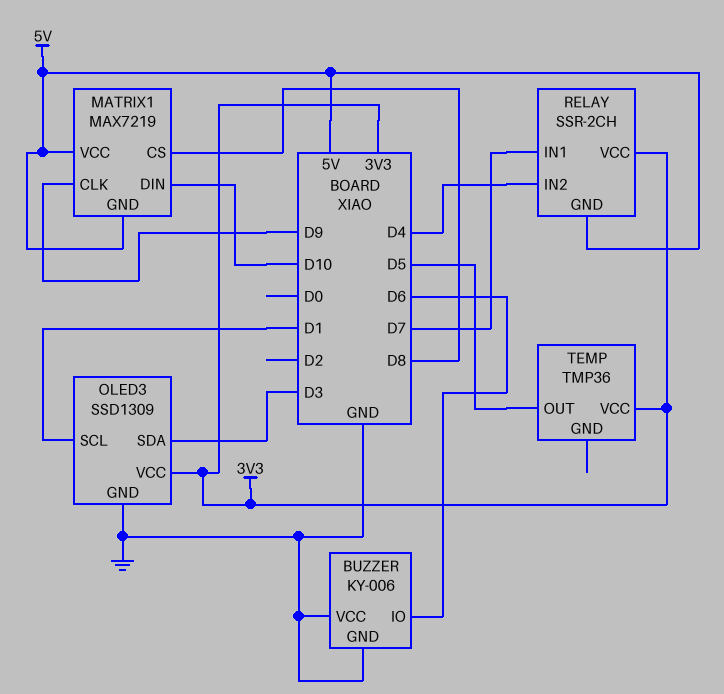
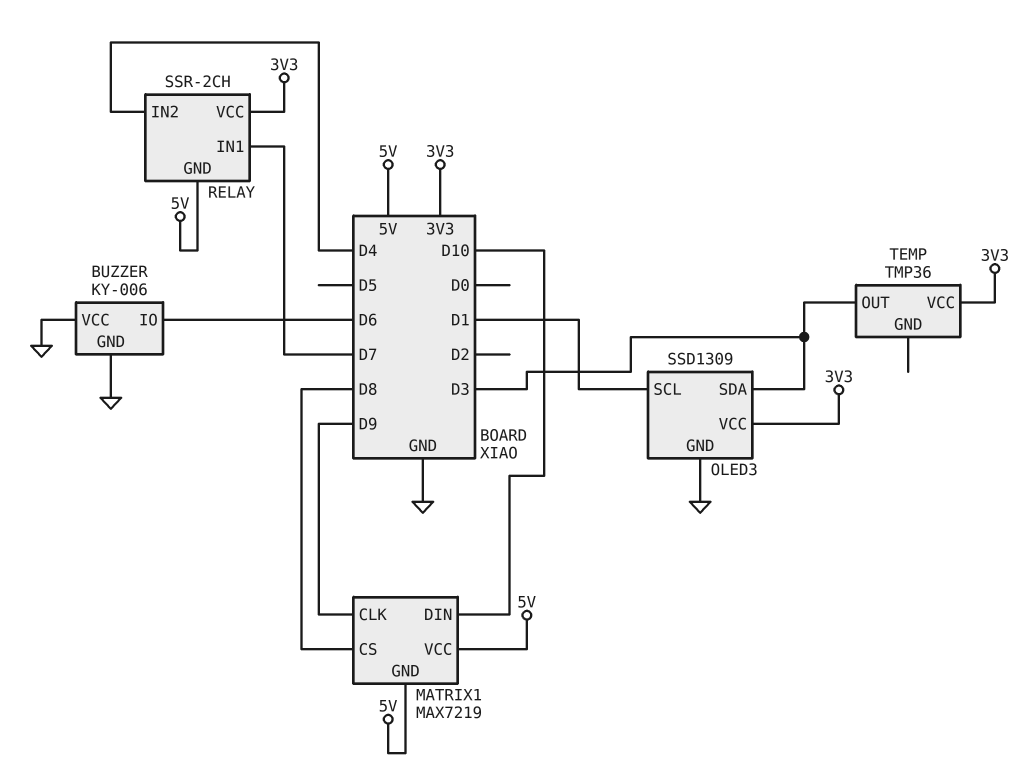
TEMP pin OUT: D5 -> D3

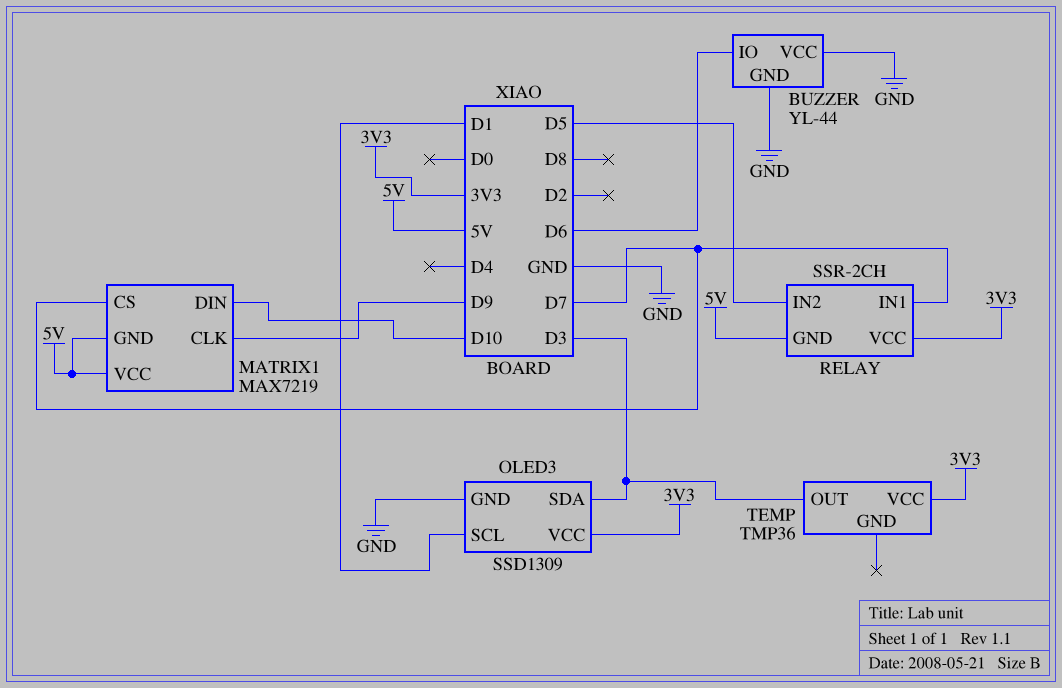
BUZZER: KY-006 -> YL-44
MATRIX1 pin CS: D8 -> D7
RELAY pin IN2: D4 -> D5

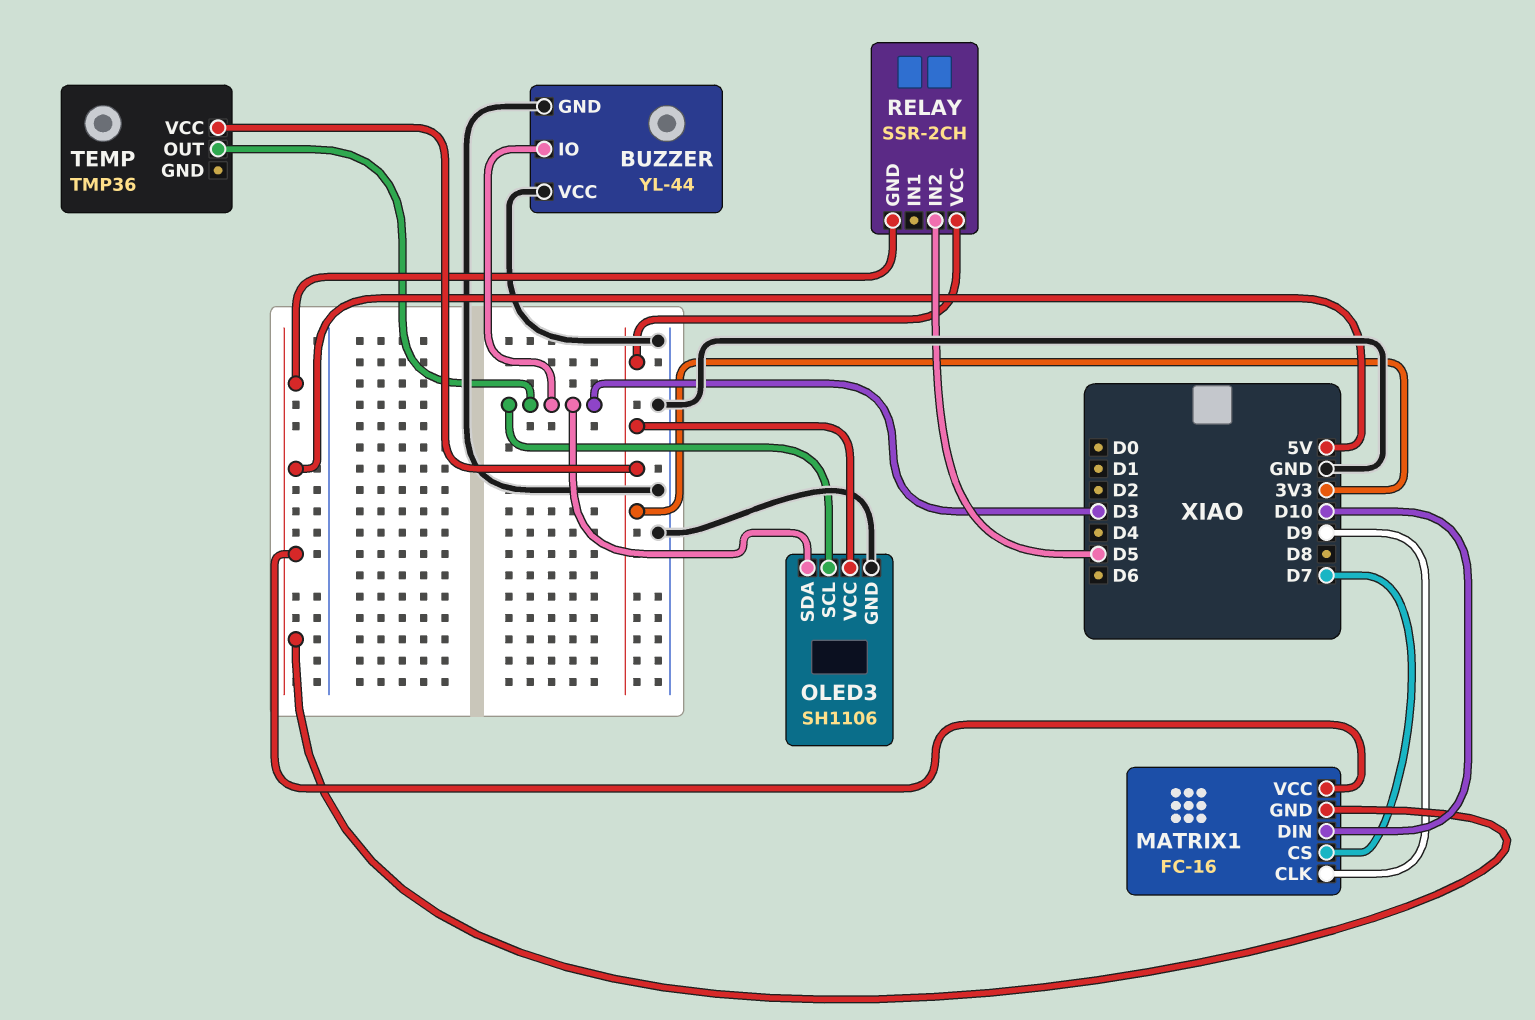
BUZZER pin IO: D6 -> D3
MATRIX1: MAX7219 -> FC-16
OLED3: SSD1309 -> SH1106
OLED3 pin SCL: D1 -> D3
RELAY pin IN1: D7 -> none

